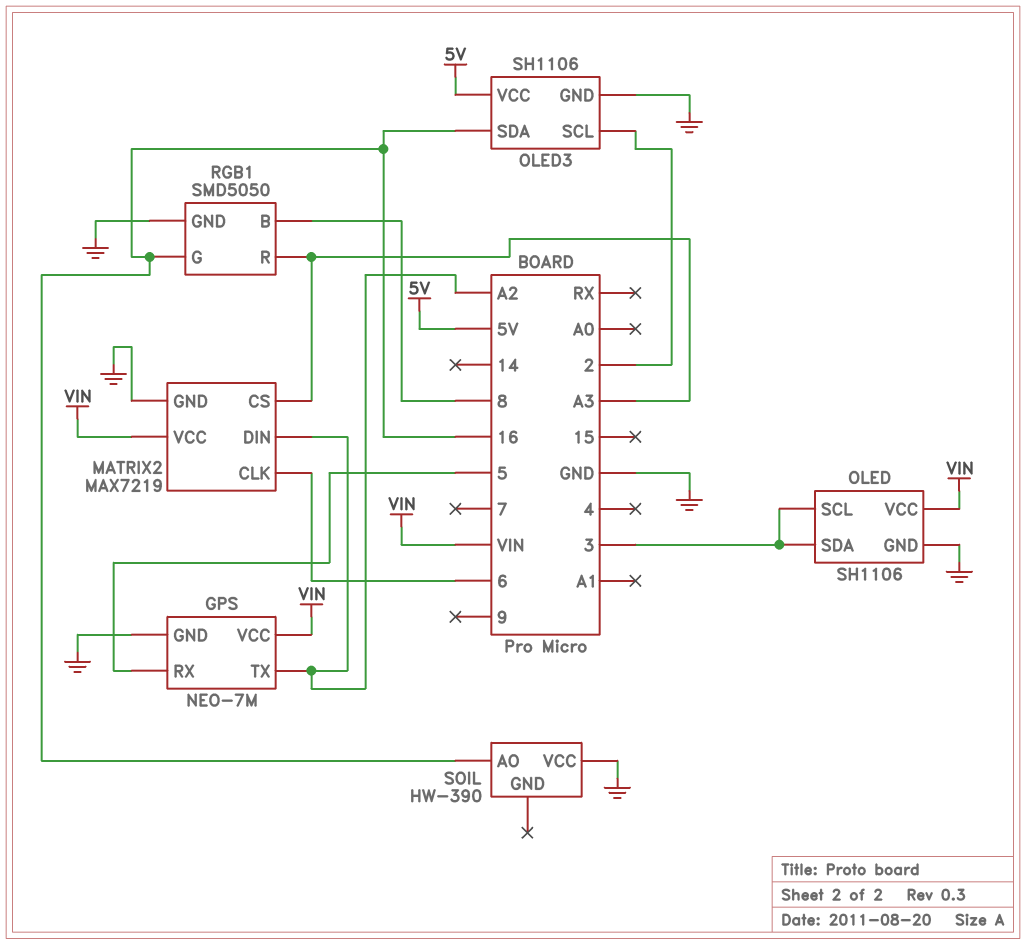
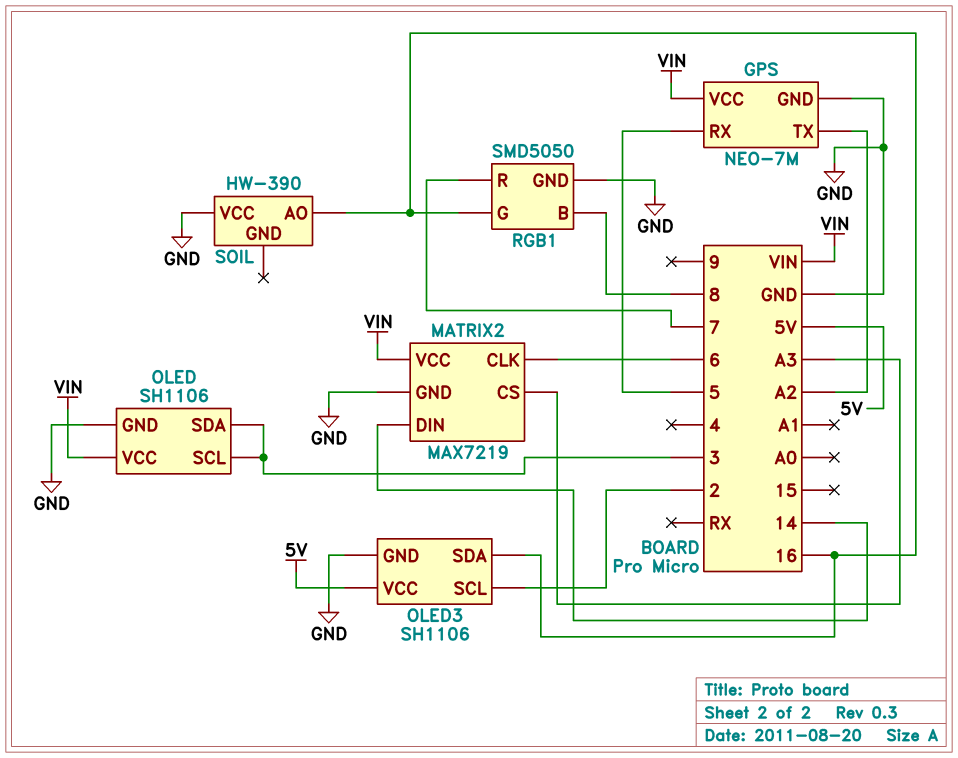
MATRIX2 pin DIN: A2 -> 14
RGB1 pin R: A3 -> 7

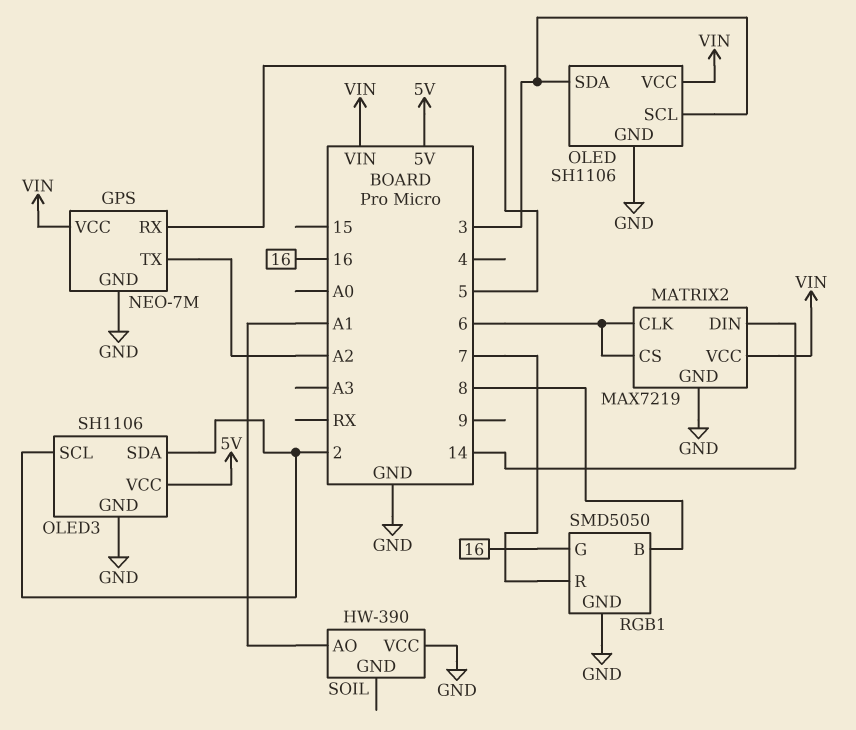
MATRIX2 pin CS: A3 -> 6
OLED3 pin SDA: 16 -> 2
SOIL pin AO: 16 -> A1

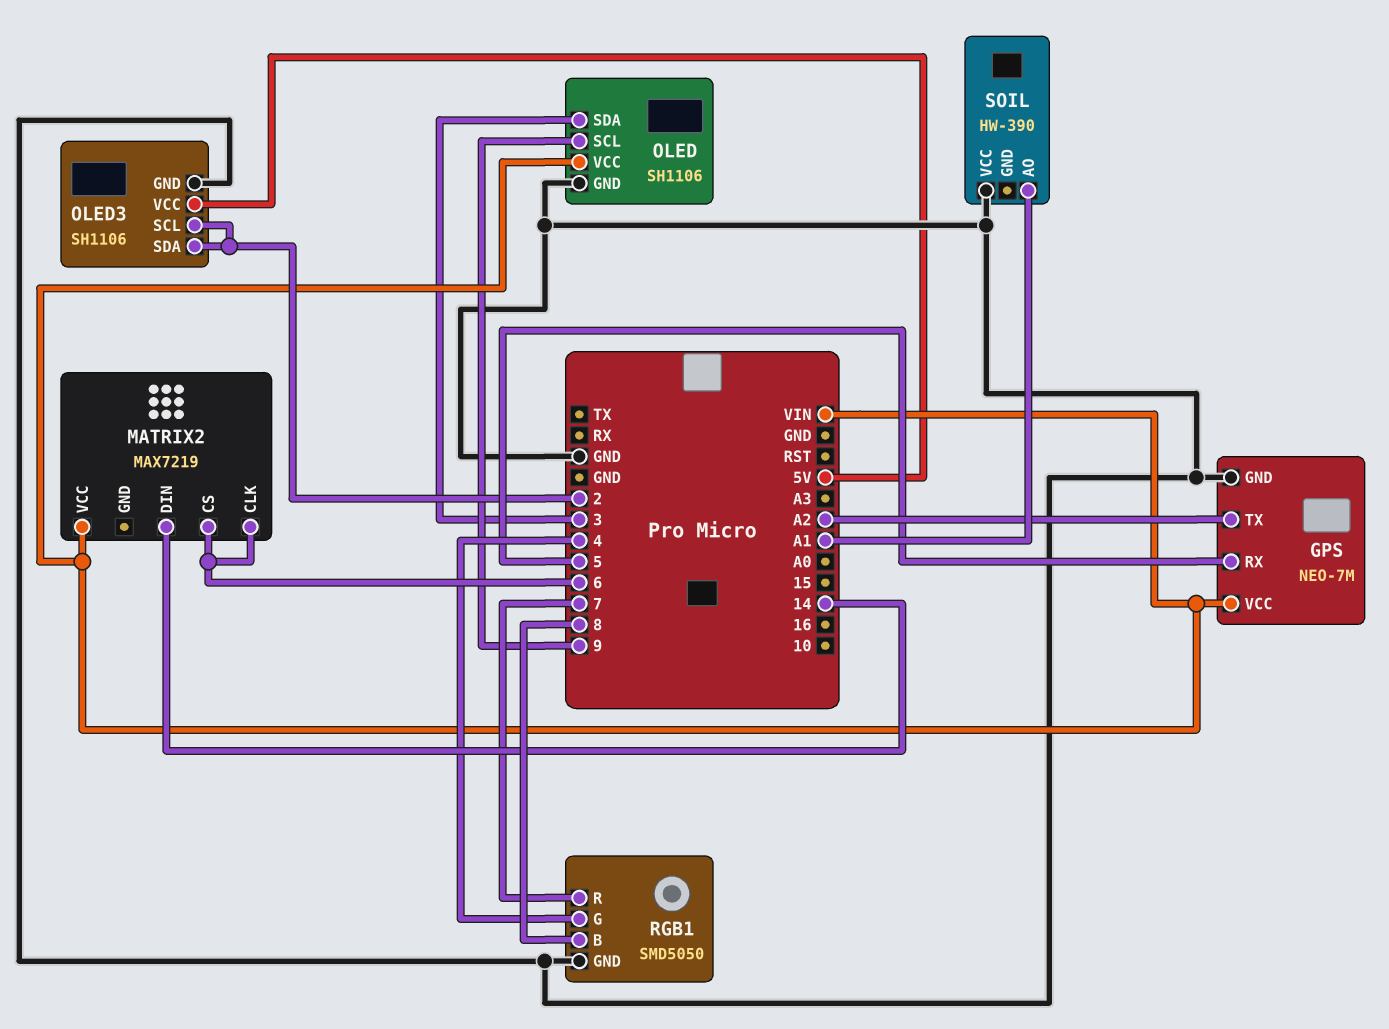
MATRIX2 pin GND: GND -> none
OLED pin SCL: 3 -> 9
RGB1 pin G: 16 -> 4

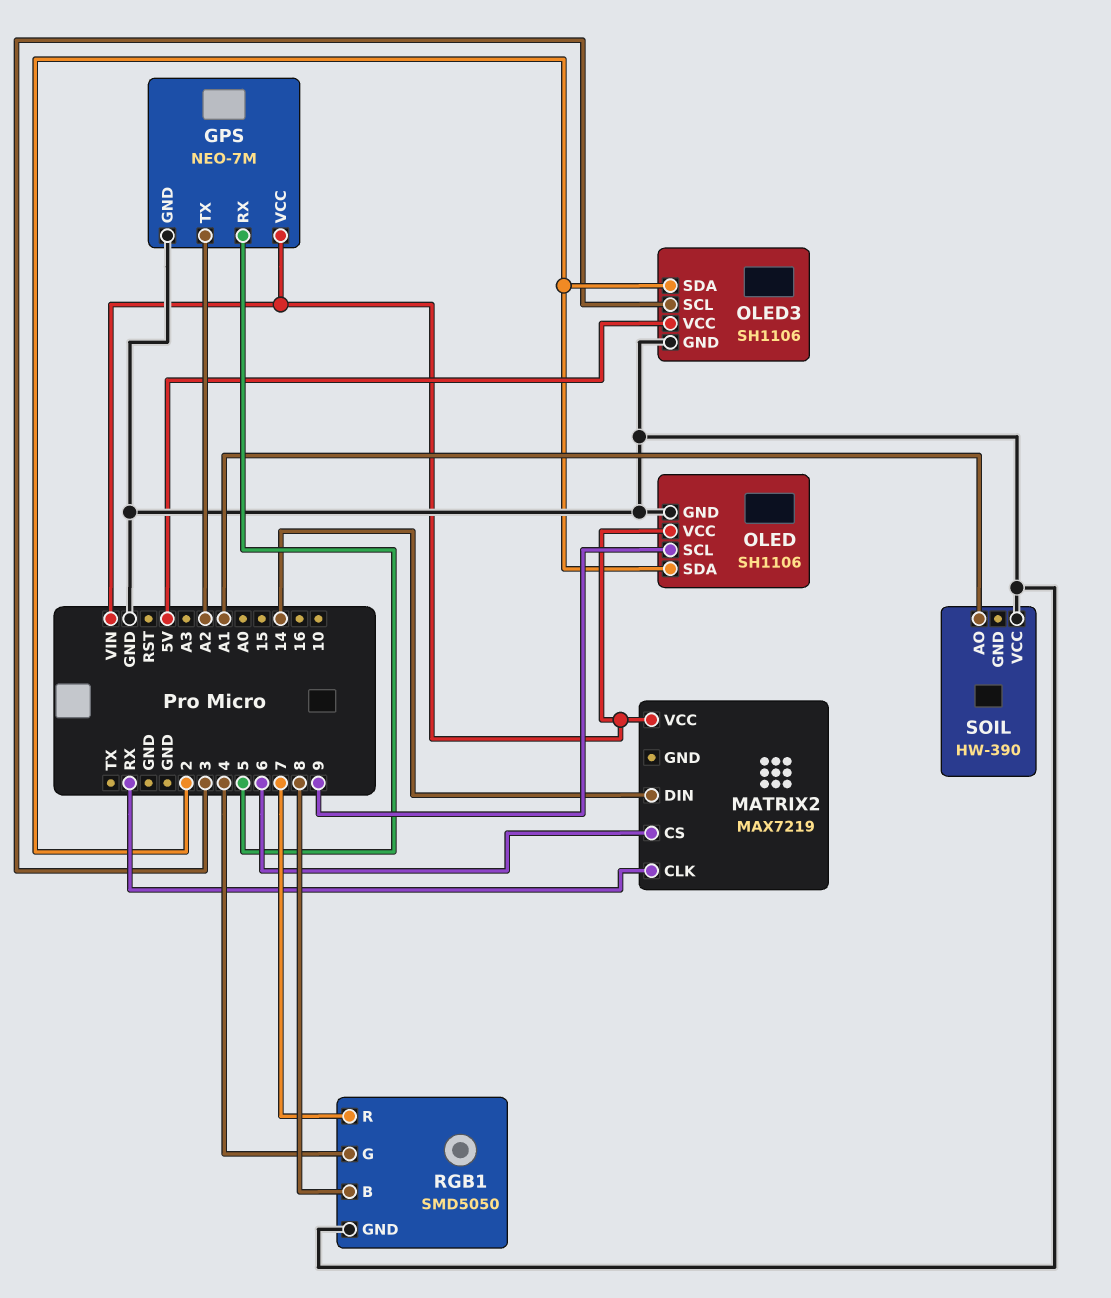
MATRIX2 pin CLK: 6 -> RX
OLED pin SDA: 3 -> 2
OLED3 pin SCL: 2 -> 3

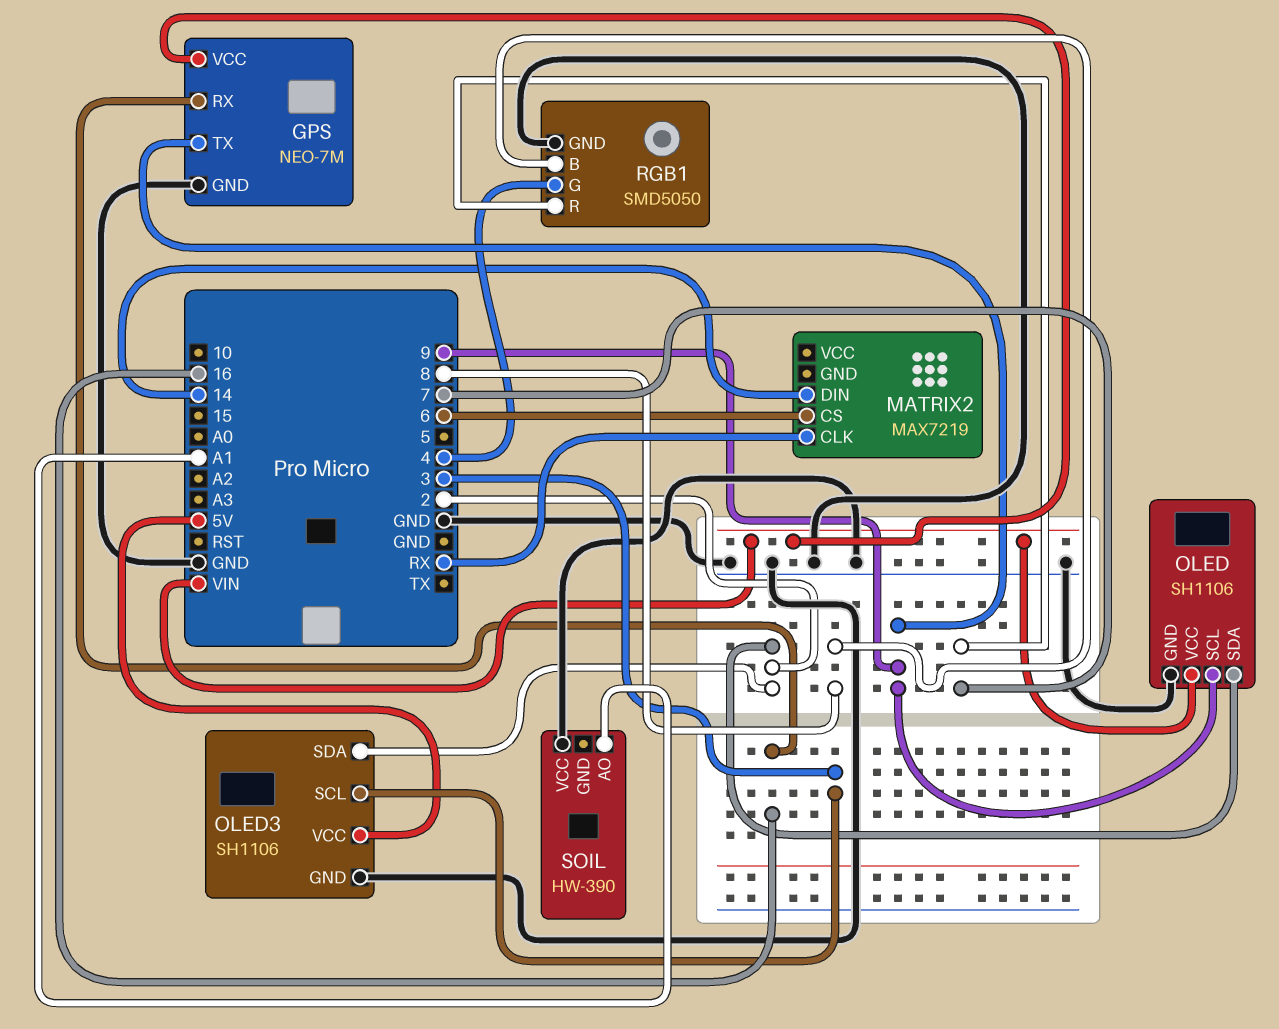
GPS pin RX: 5 -> 16
GPS pin TX: A2 -> 9
MATRIX2 pin VCC: VIN -> none

